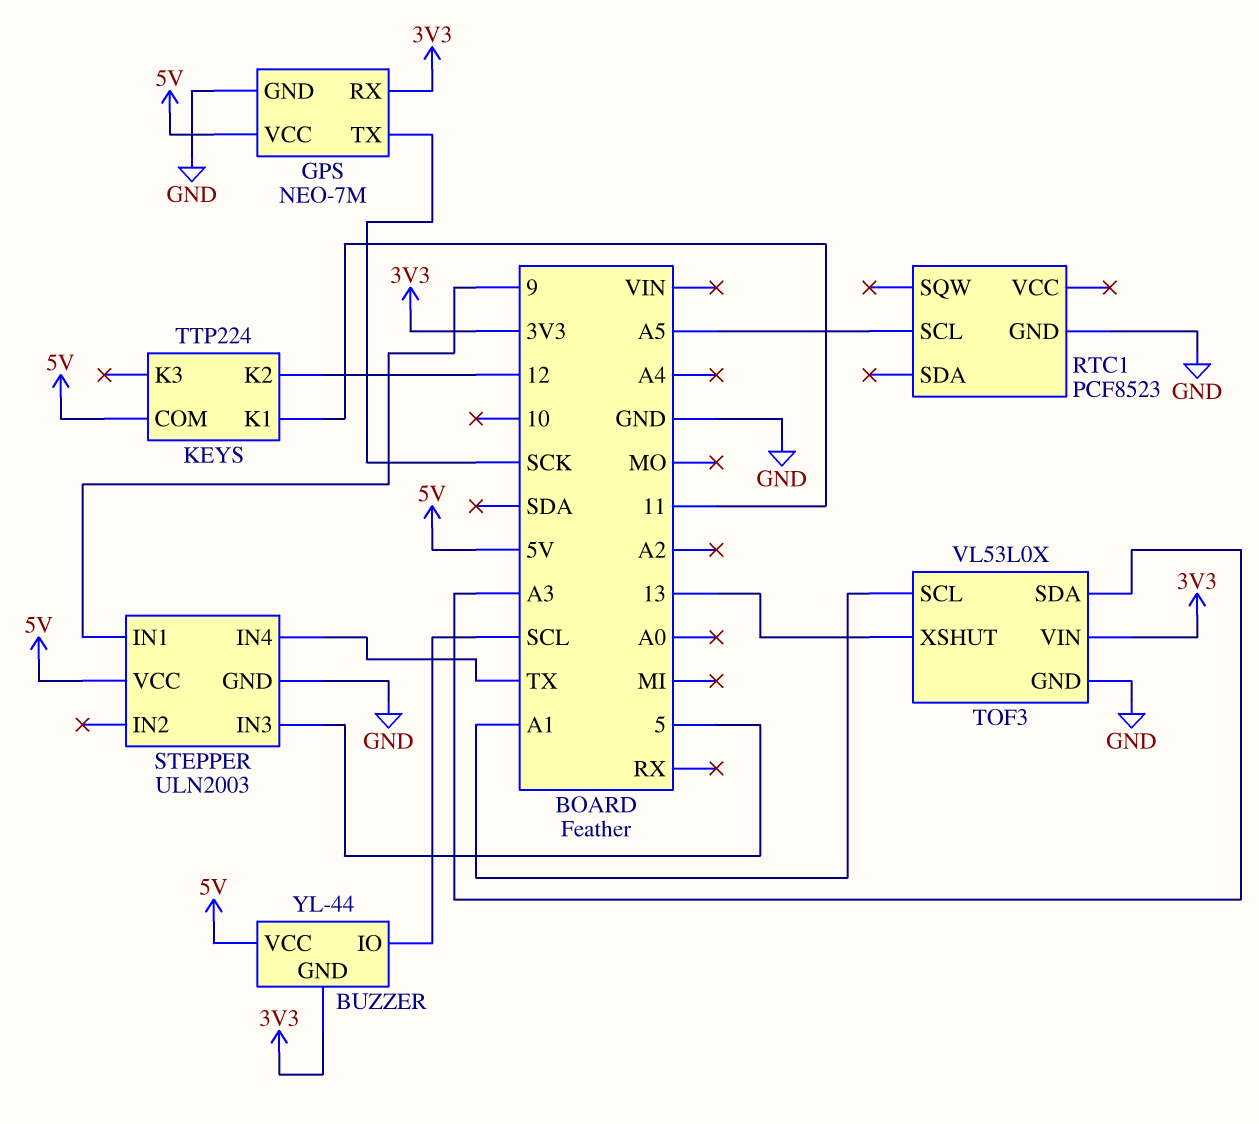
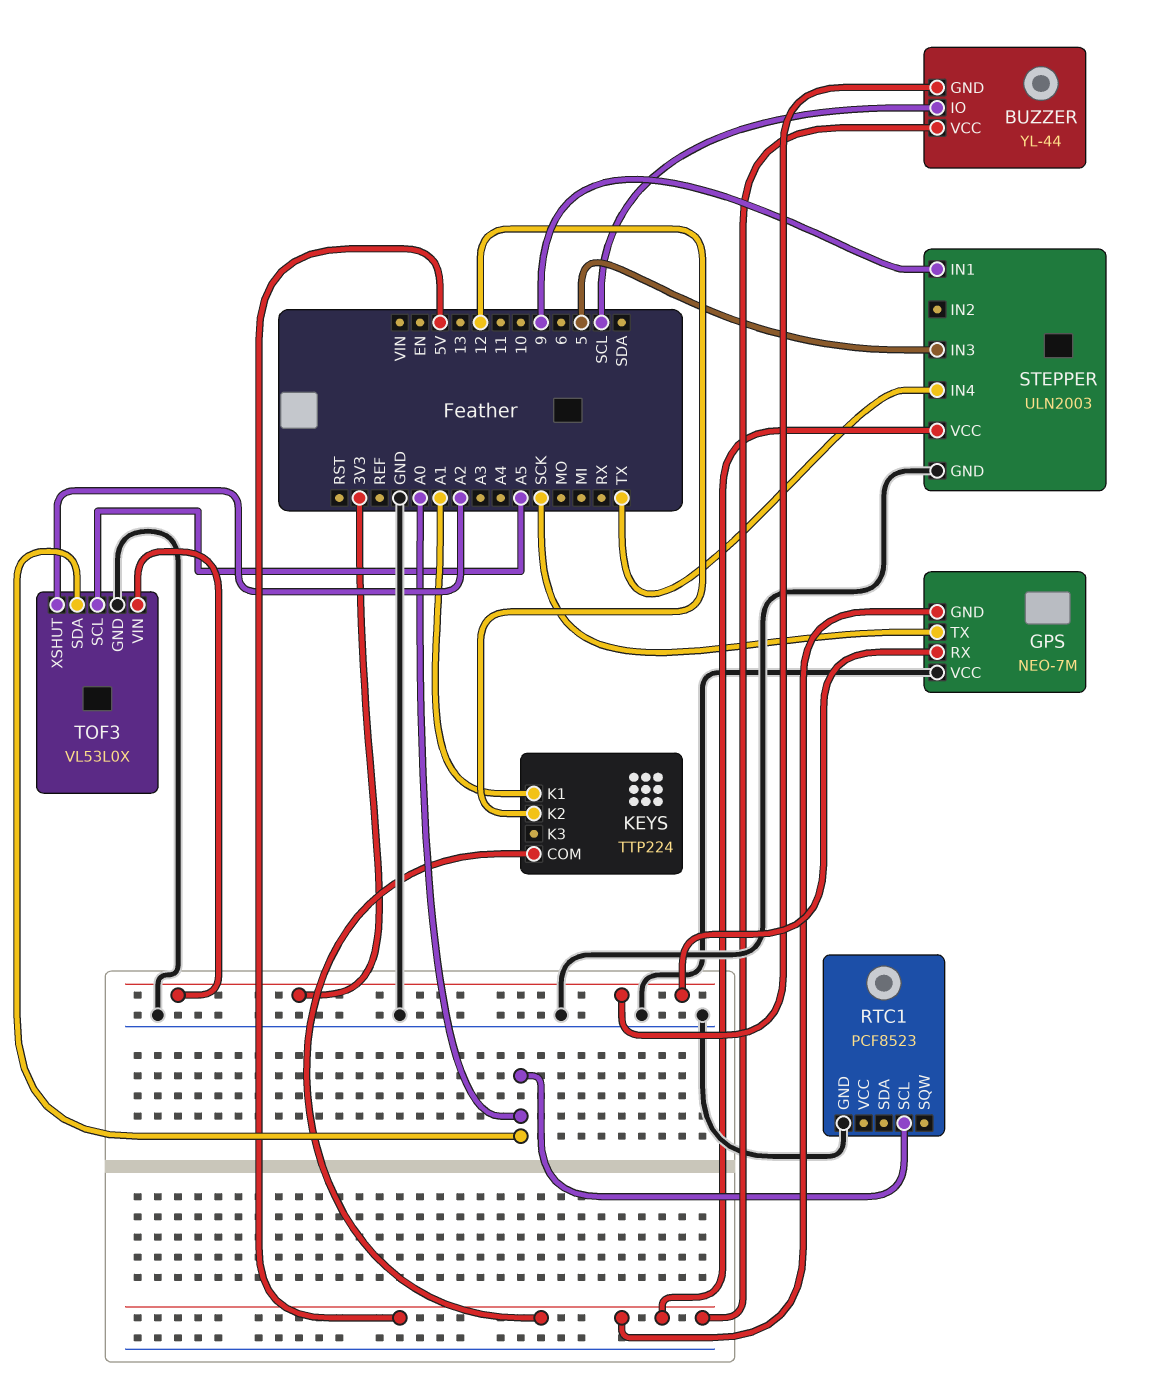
GPS pin GND: GND -> 5V
GPS pin VCC: 5V -> GND
KEYS pin K1: 11 -> A1
RTC1 pin SCL: A5 -> A0
TOF3 pin SCL: A1 -> A5
TOF3 pin SDA: A3 -> A0
TOF3 pin XSHUT: 13 -> A2

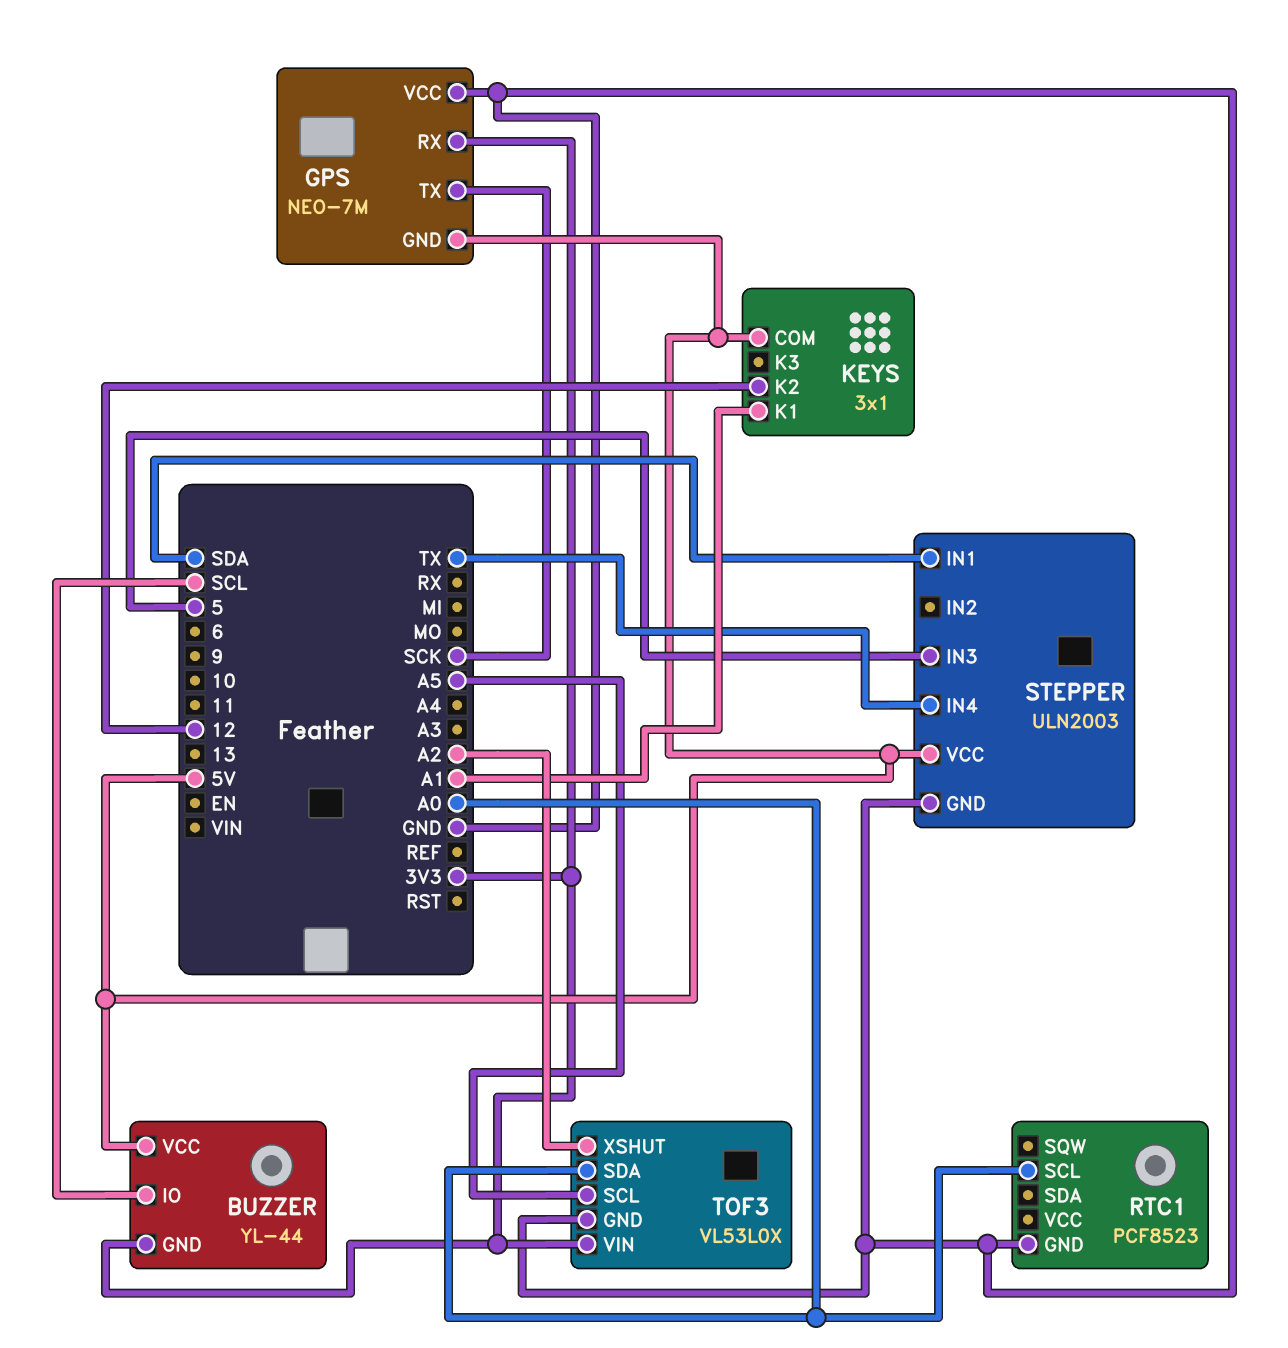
KEYS: TTP224 -> 3x1
STEPPER pin IN1: 9 -> SDA

